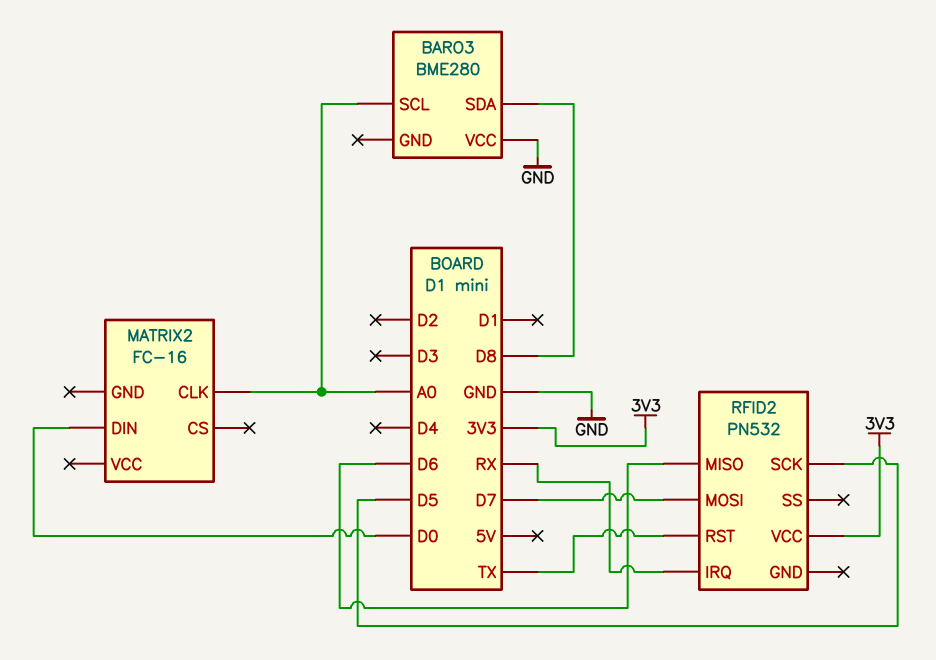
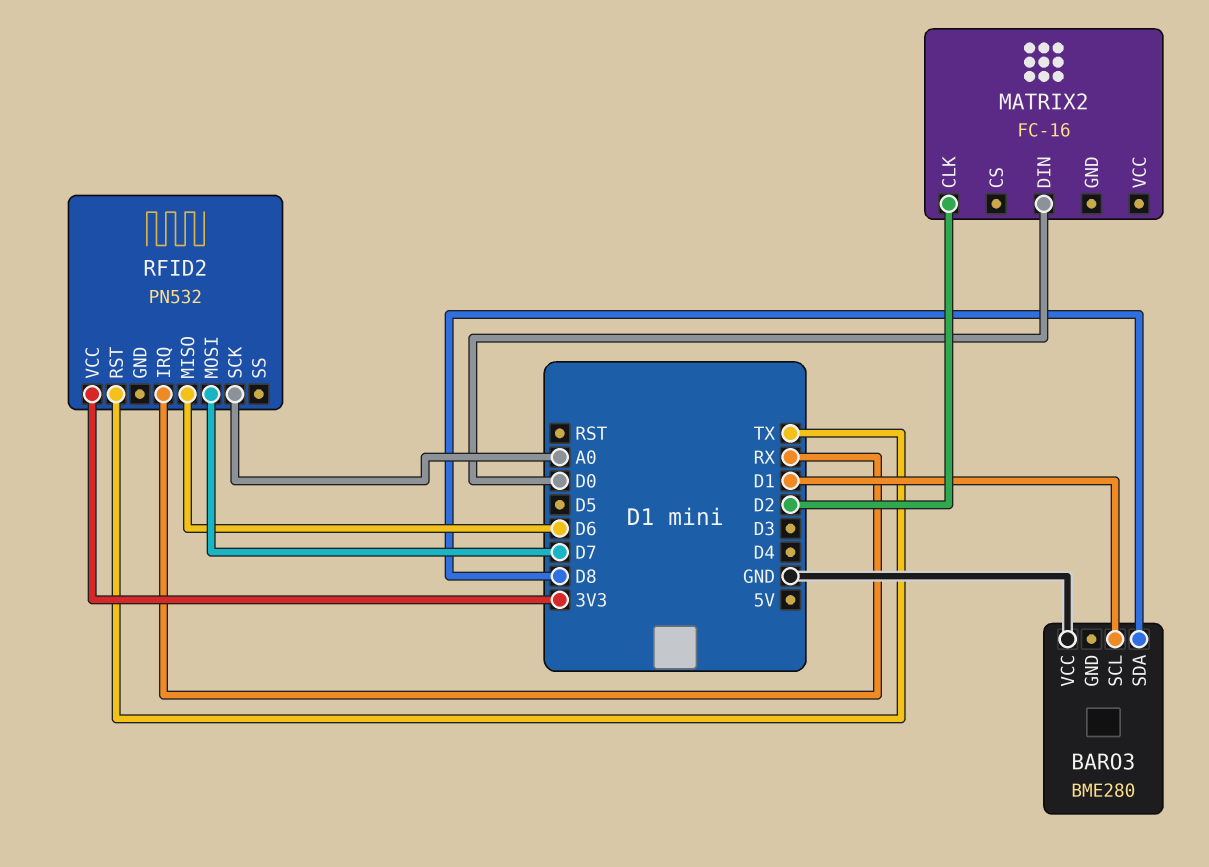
BARO3 pin SCL: A0 -> D1
MATRIX2 pin CLK: A0 -> D2
RFID2 pin SCK: D5 -> A0

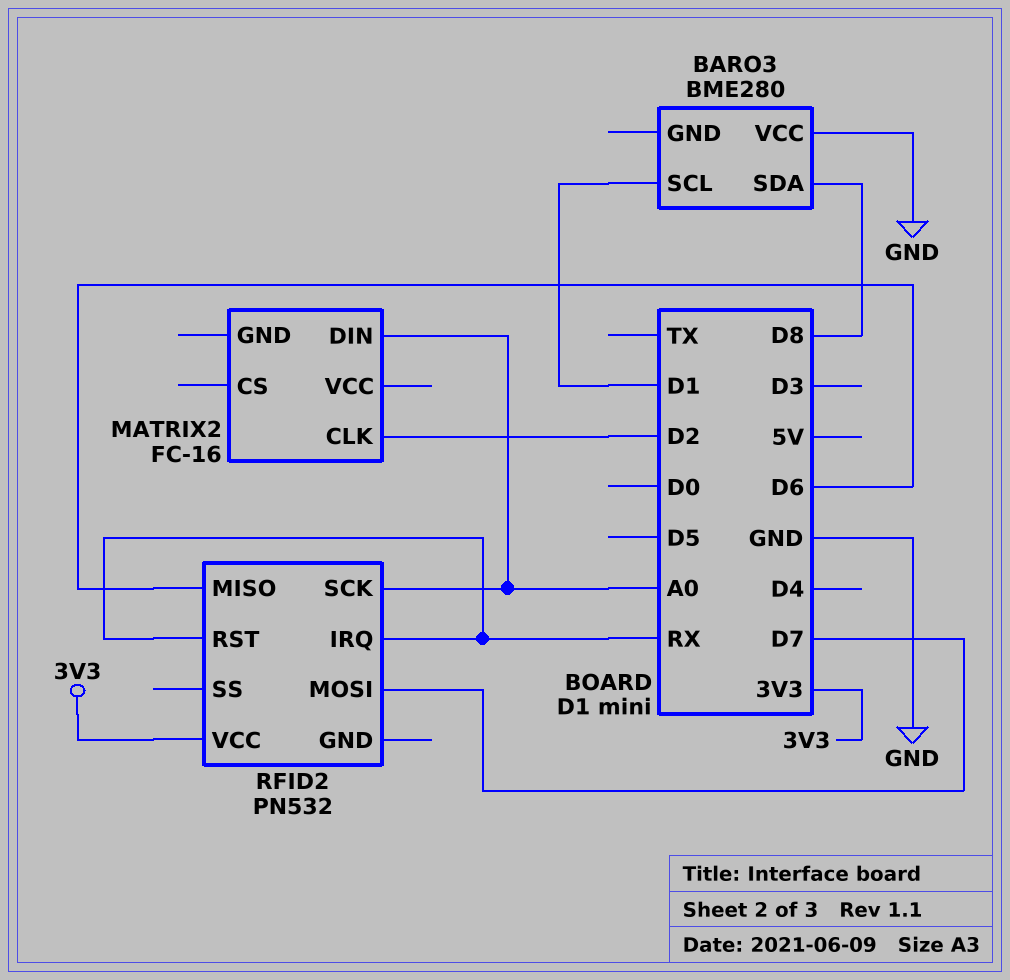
MATRIX2 pin DIN: D0 -> A0
RFID2 pin RST: TX -> RX

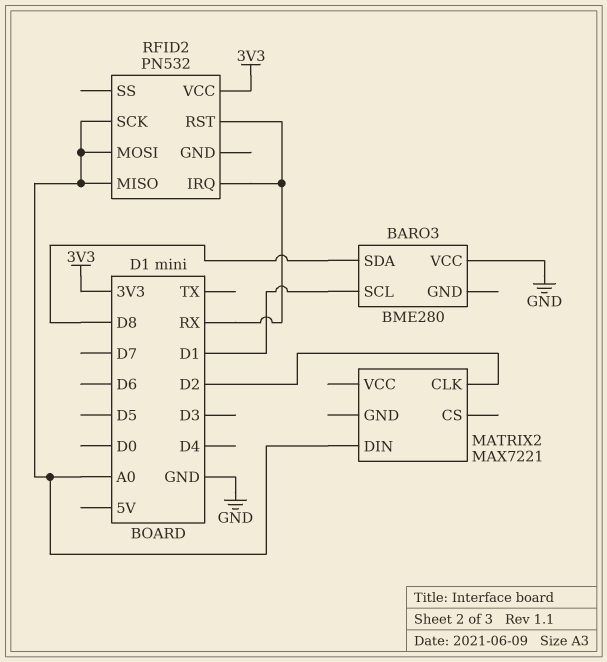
MATRIX2: FC-16 -> MAX7221
RFID2 pin MISO: D6 -> A0
RFID2 pin MOSI: D7 -> A0

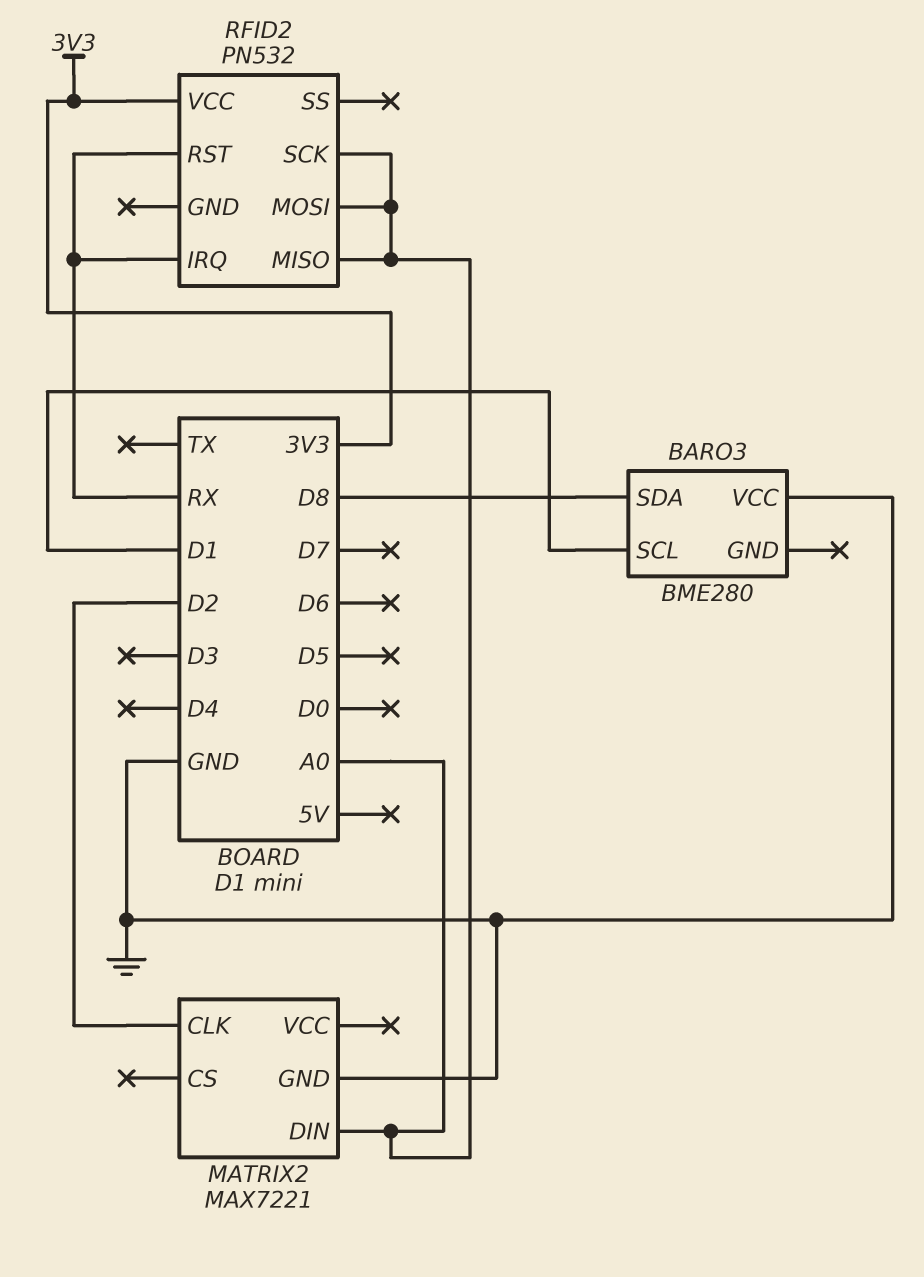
MATRIX2 pin GND: none -> GND

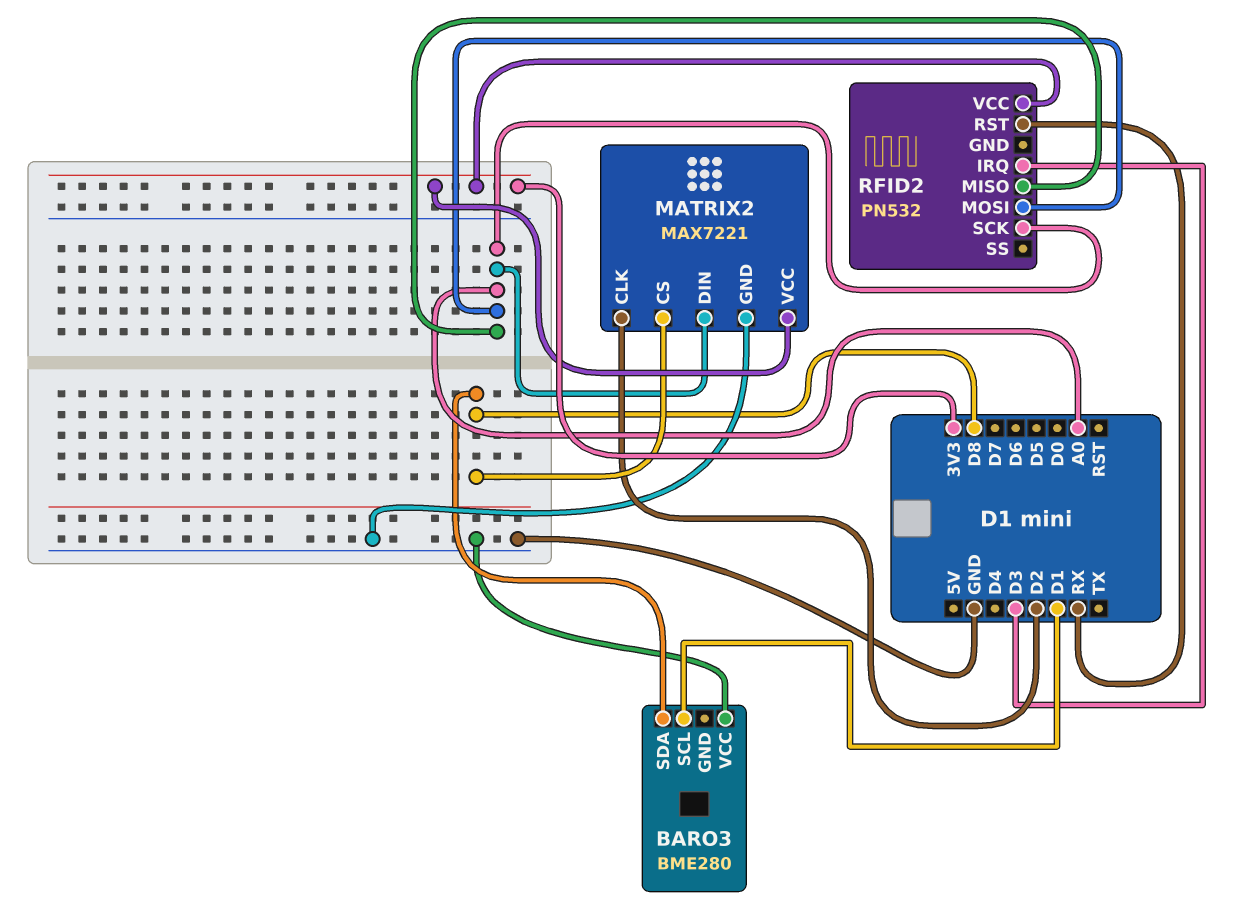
MATRIX2 pin CS: none -> D8
MATRIX2 pin VCC: none -> 3V3
RFID2 pin IRQ: RX -> D3

